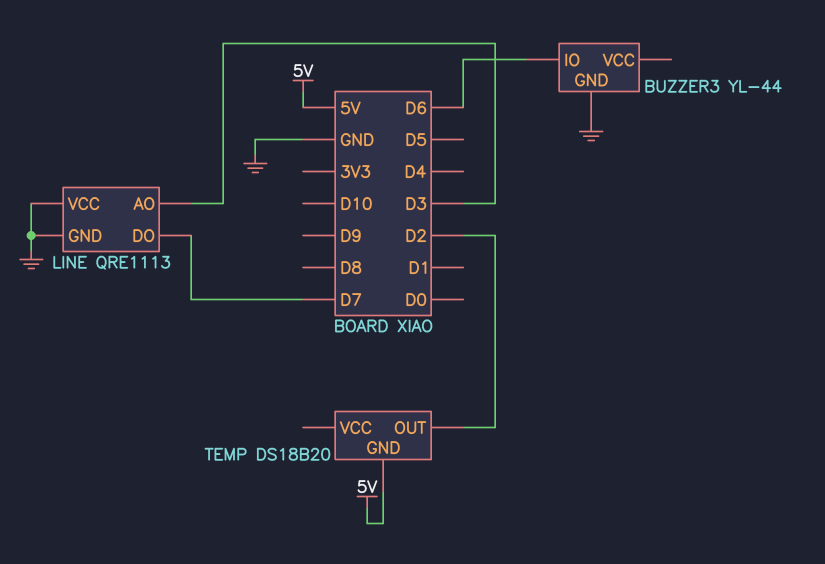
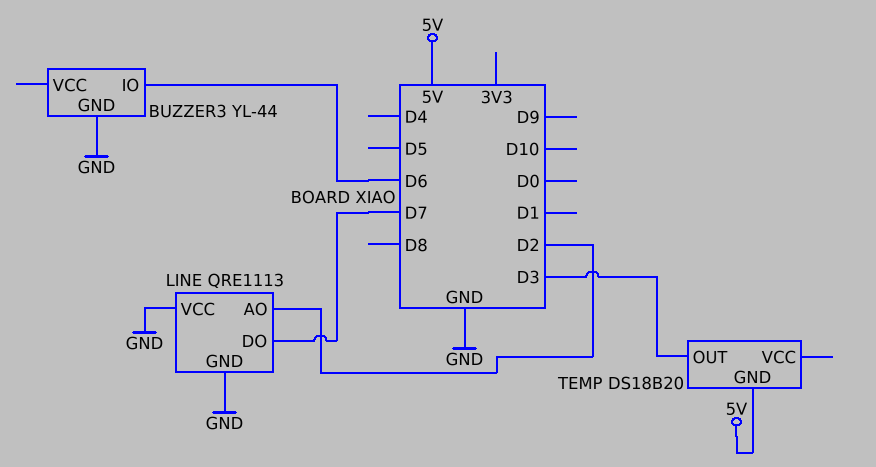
LINE pin AO: D3 -> D2
TEMP pin OUT: D2 -> D3

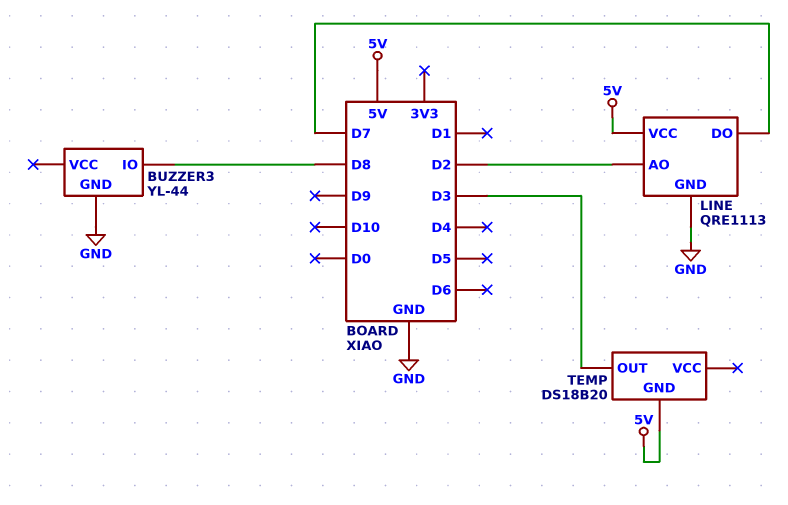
BUZZER3 pin IO: D6 -> D8
LINE pin VCC: GND -> 5V

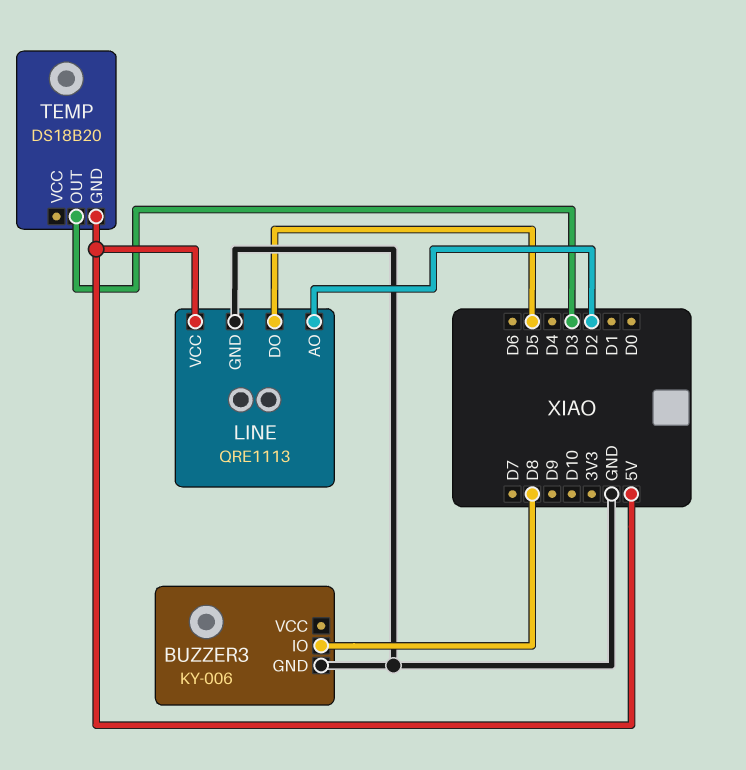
BUZZER3: YL-44 -> KY-006
LINE pin DO: D7 -> D5

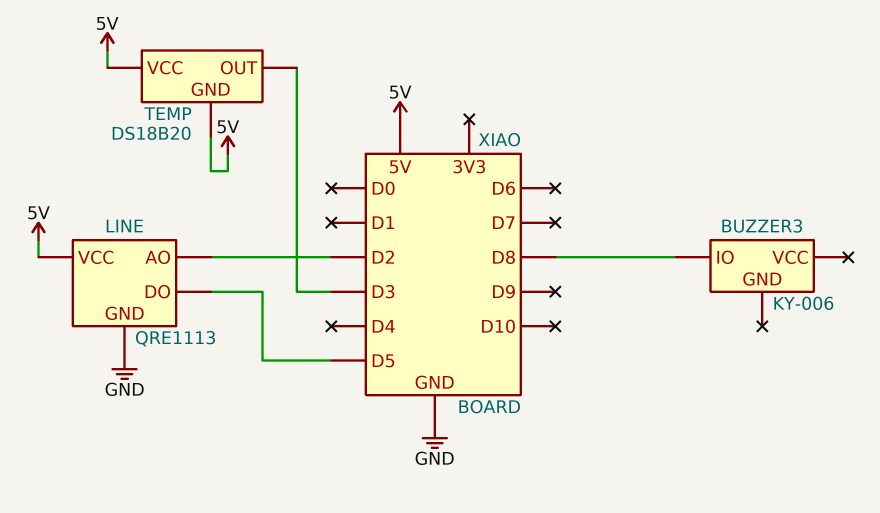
BUZZER3 pin GND: GND -> none
TEMP pin VCC: none -> 5V

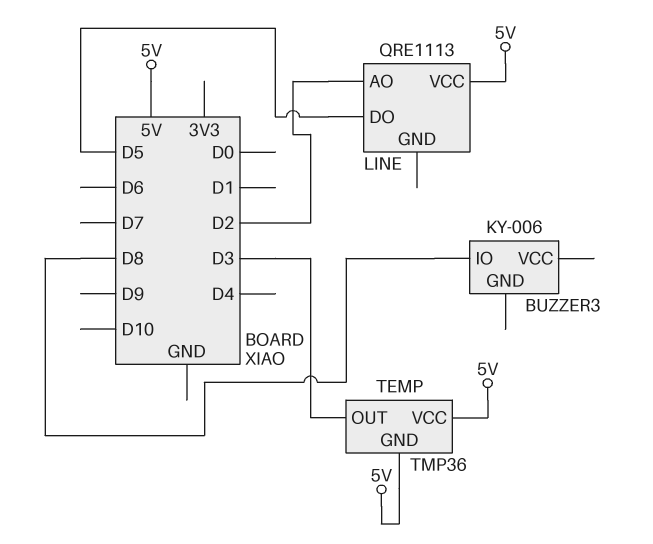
LINE pin GND: GND -> none
TEMP: DS18B20 -> TMP36

